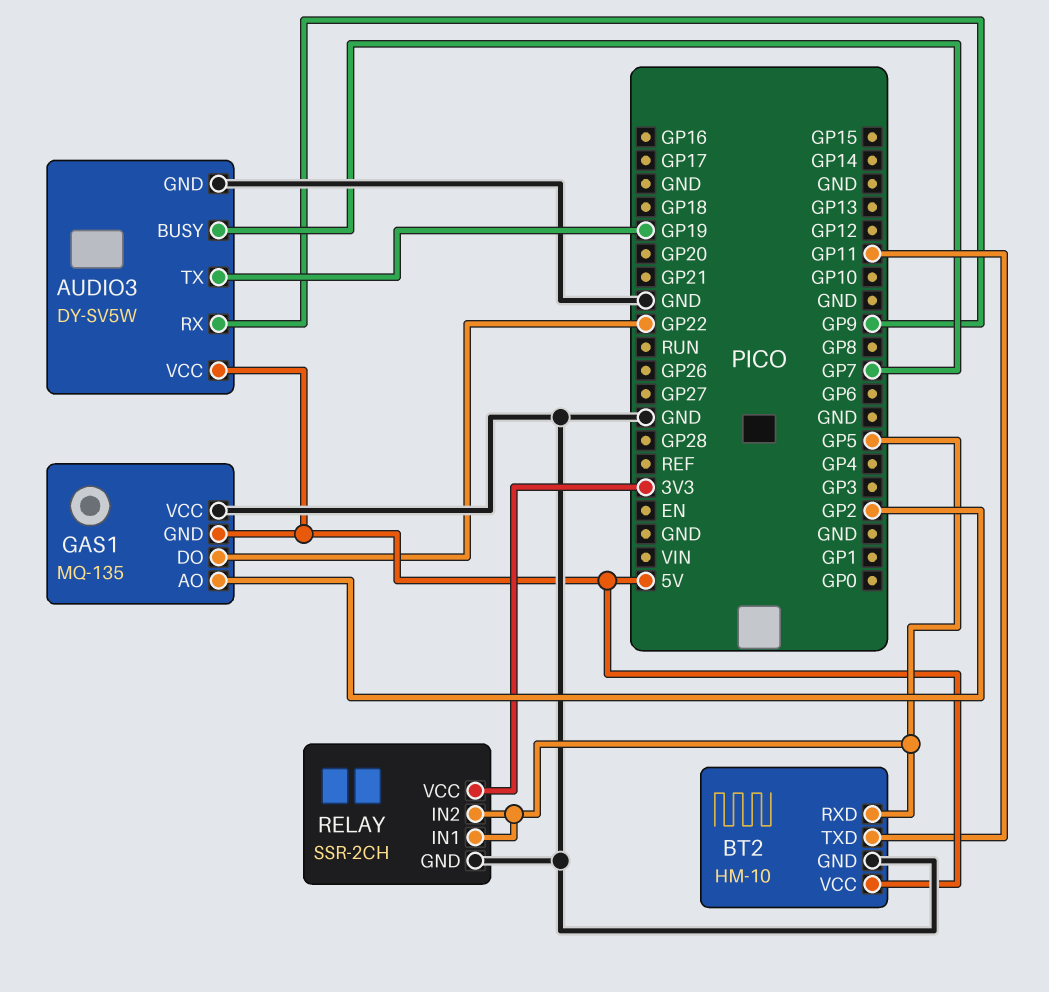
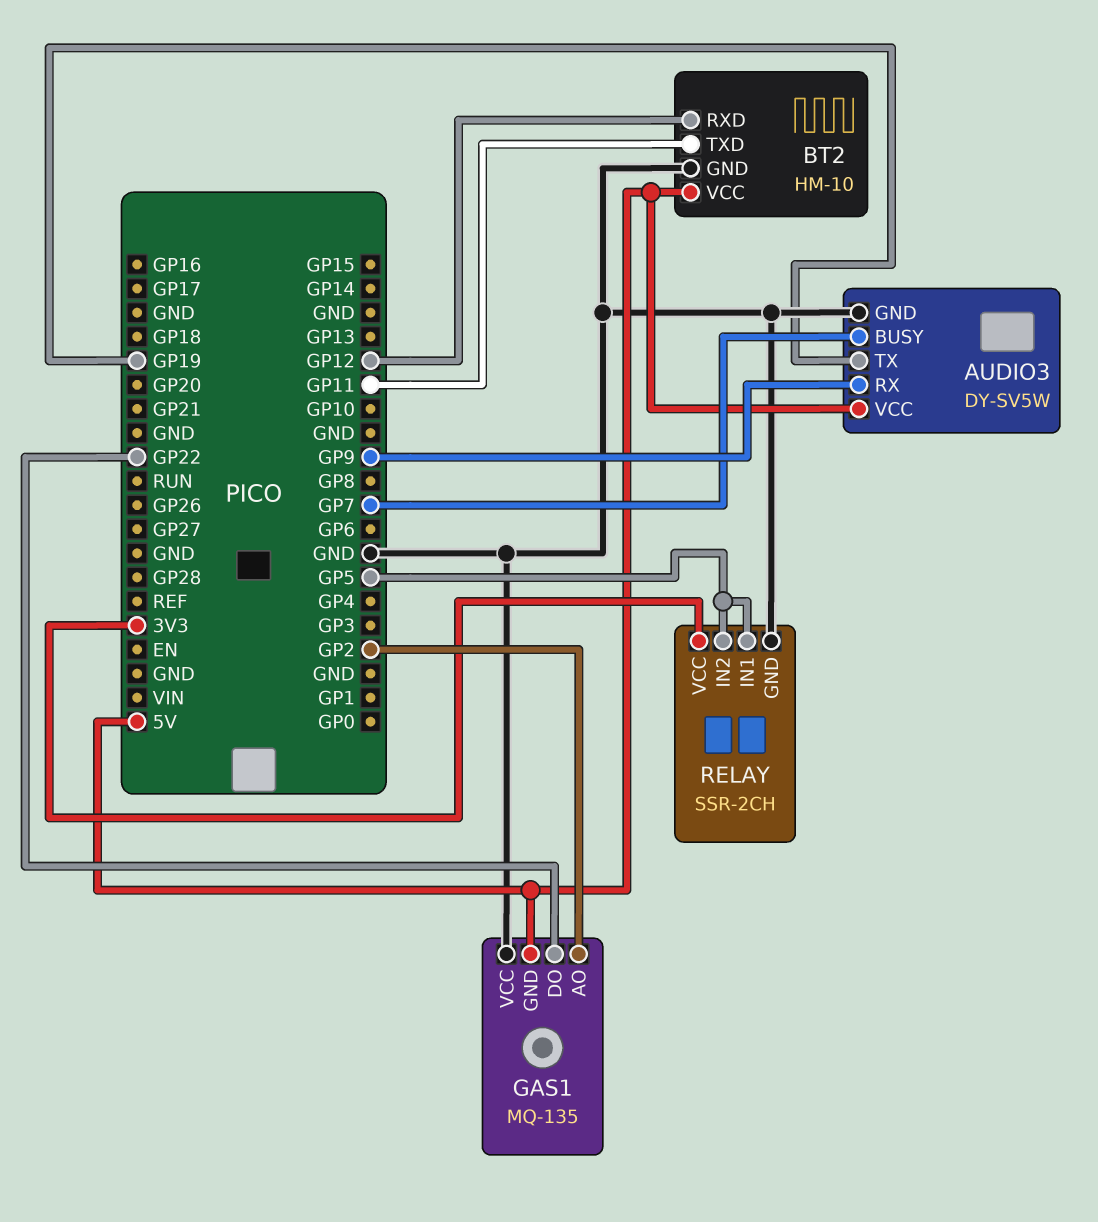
BT2 pin RXD: GP5 -> GP12

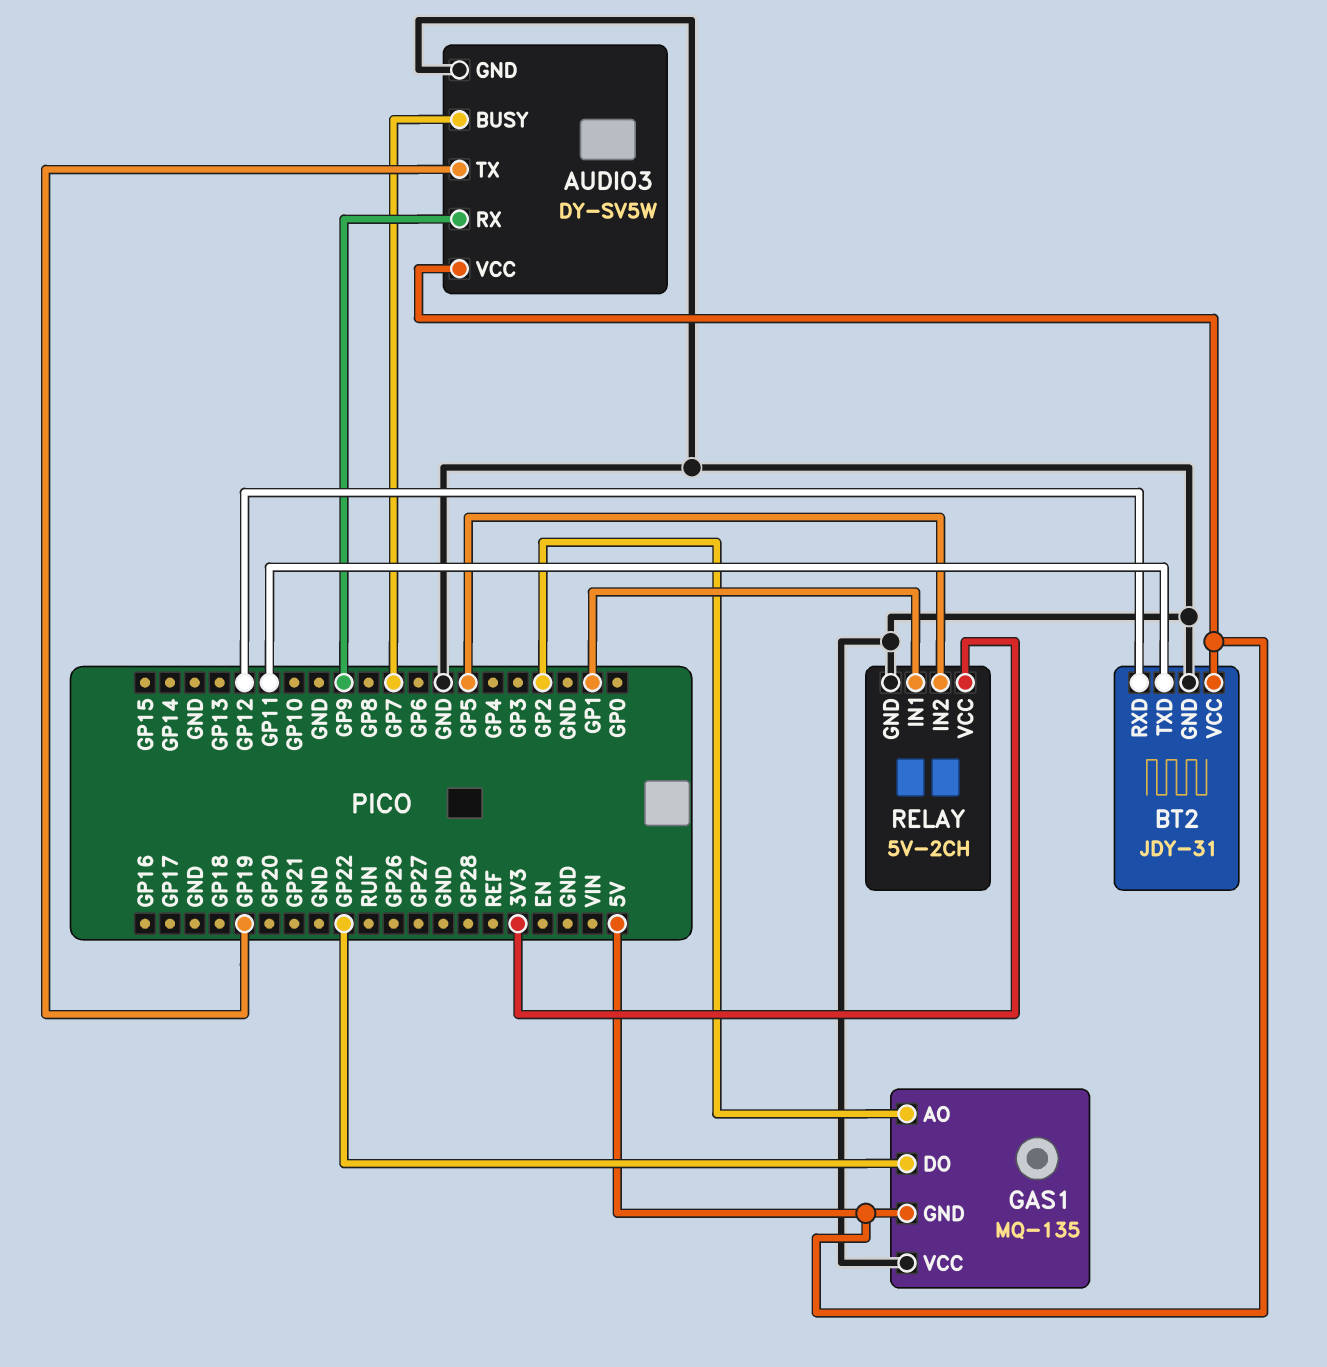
BT2: HM-10 -> JDY-31
RELAY: SSR-2CH -> 5V-2CH
RELAY pin IN1: GP5 -> GP1

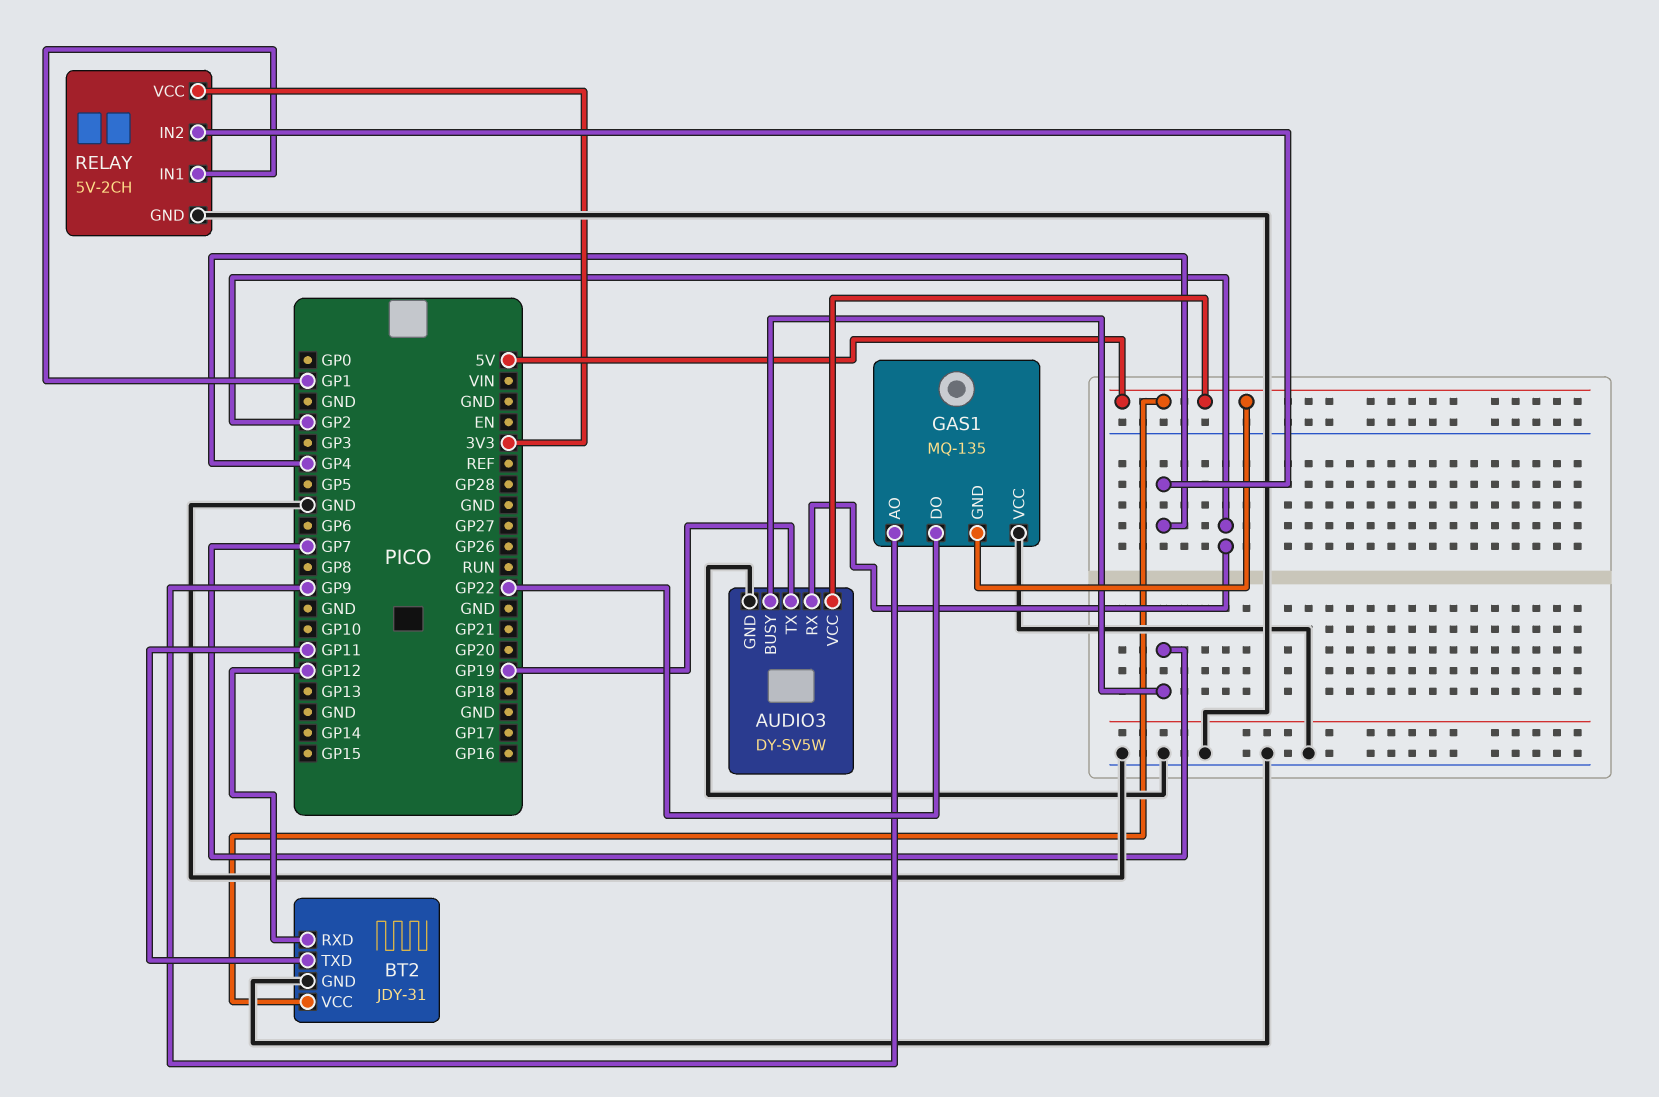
AUDIO3 pin RX: GP9 -> GP2
GAS1 pin AO: GP2 -> GP9
RELAY pin IN2: GP5 -> GP4

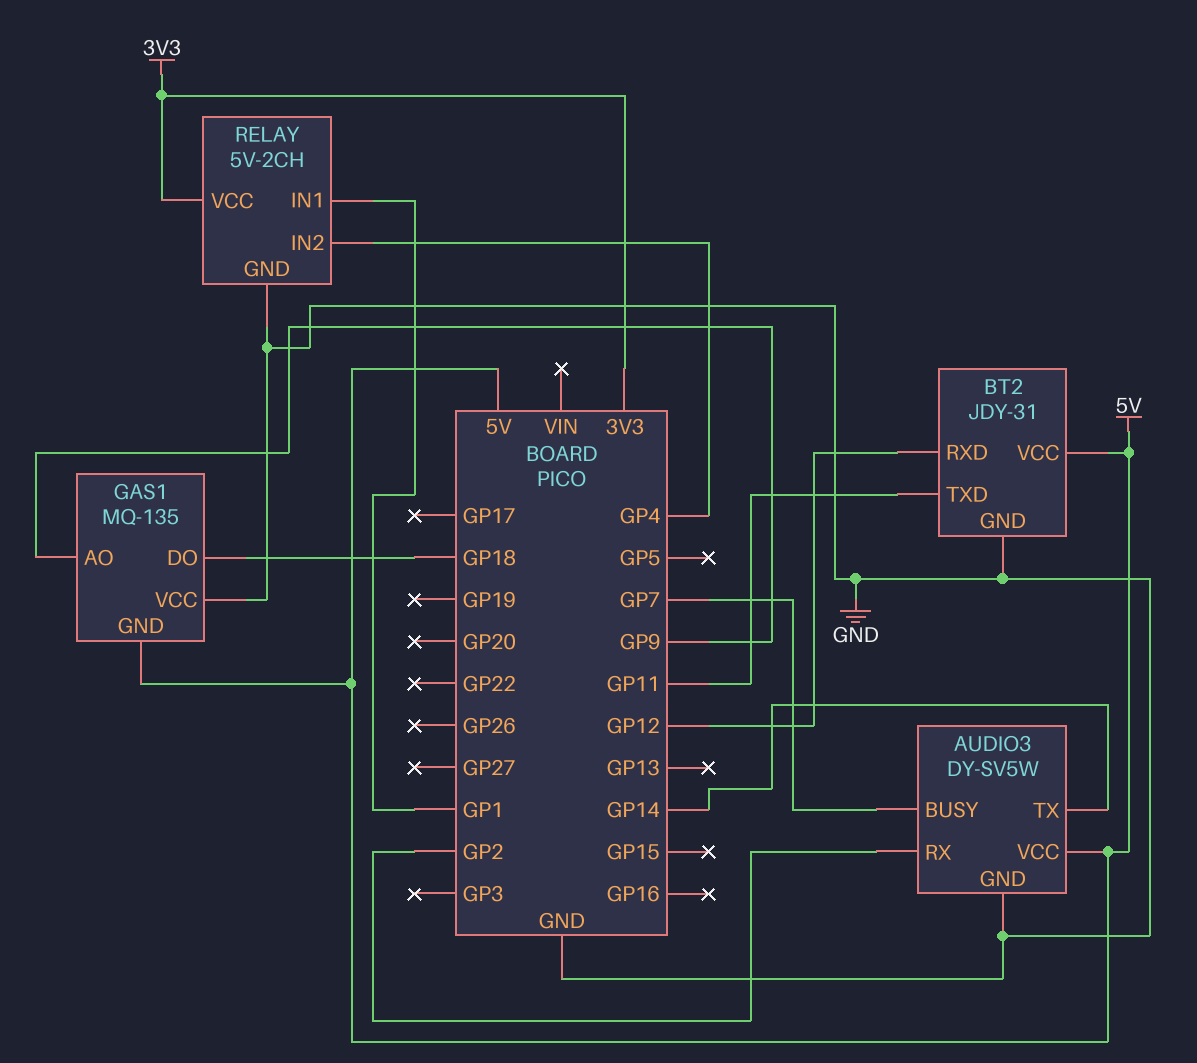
AUDIO3 pin TX: GP19 -> GP14
GAS1 pin DO: GP22 -> GP18

